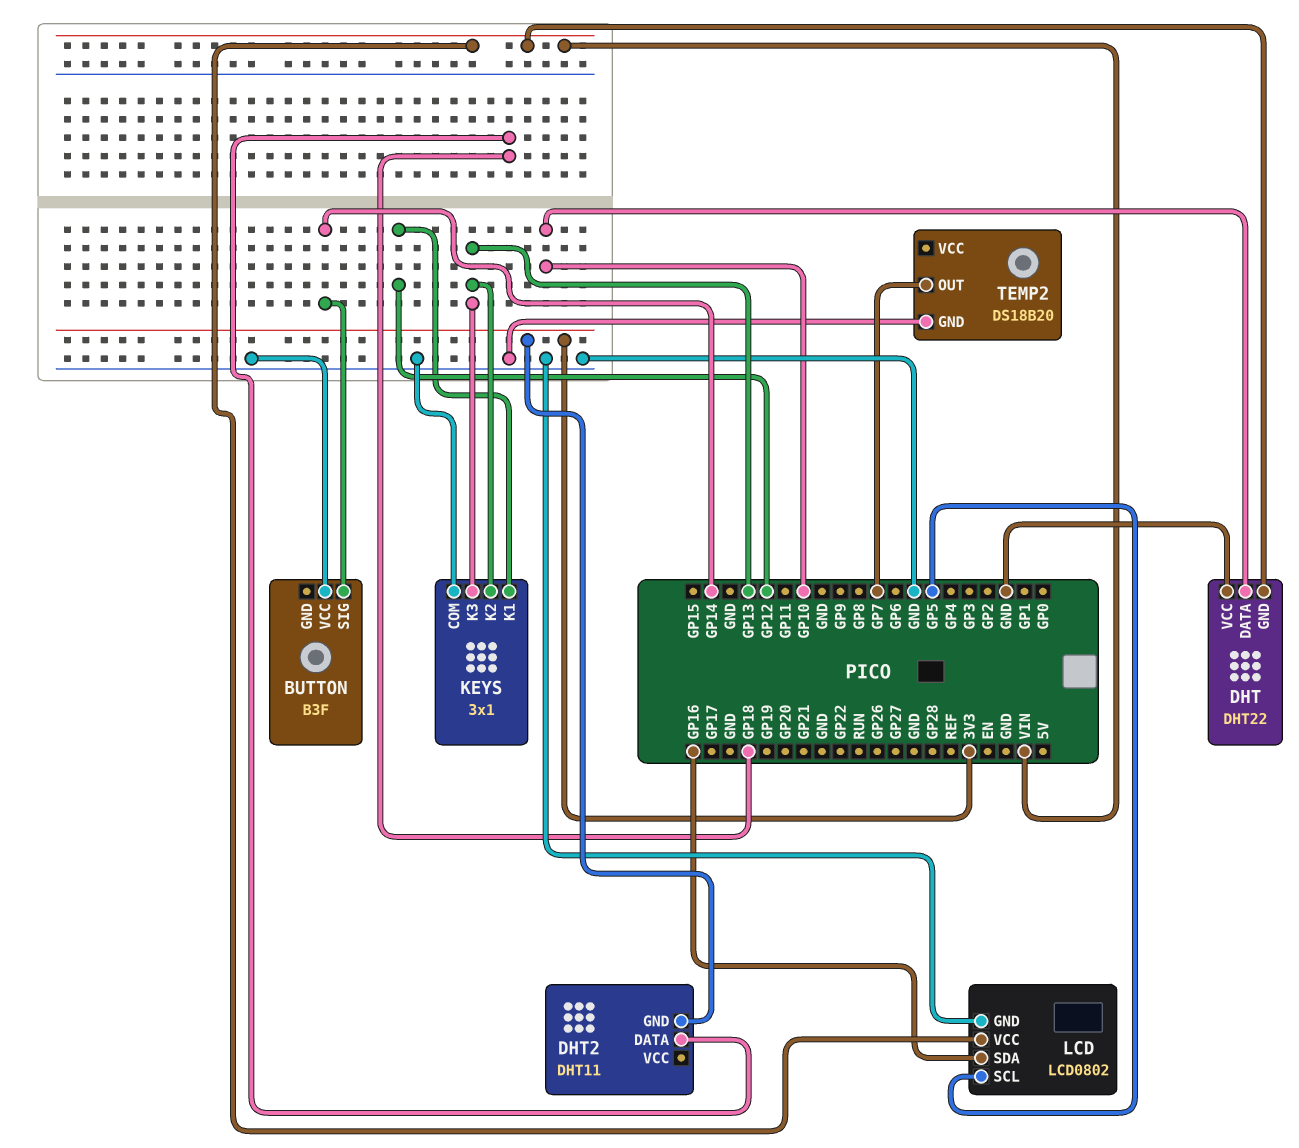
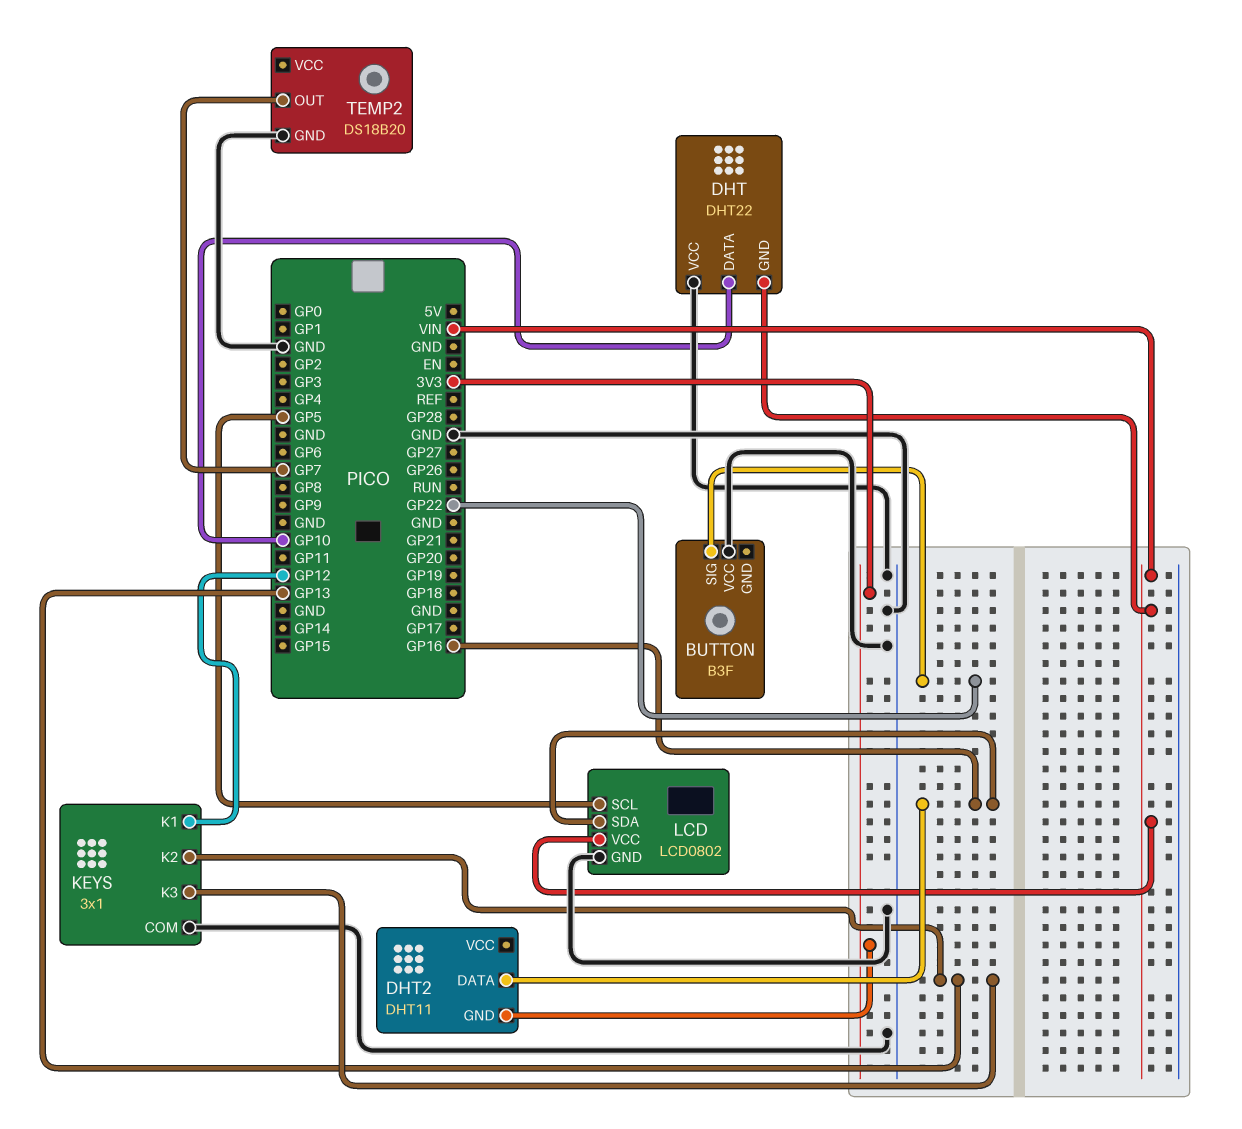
BUTTON pin SIG: GP14 -> GP22
DHT2 pin DATA: GP18 -> GP16

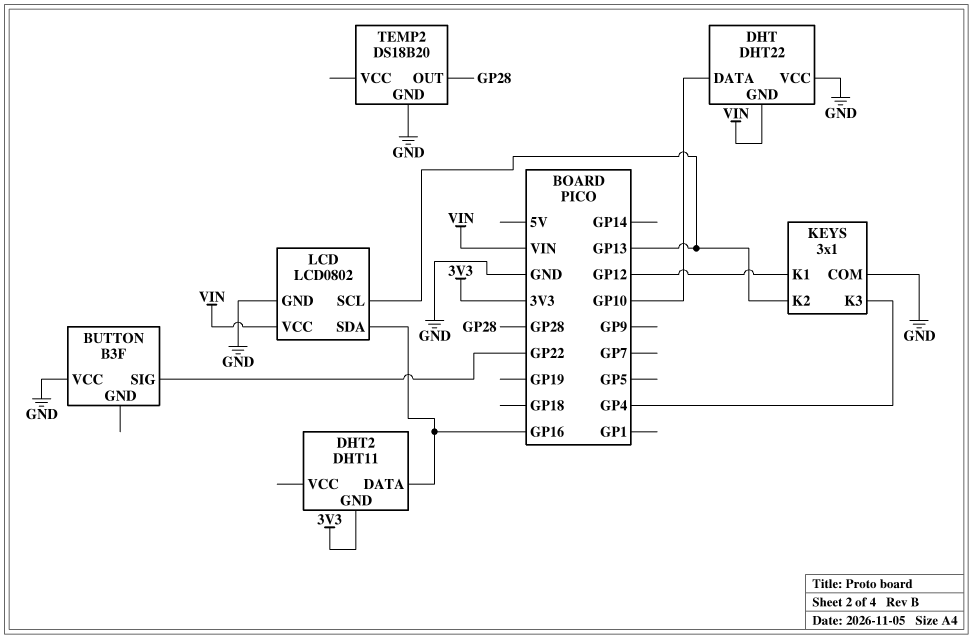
KEYS pin K3: GP13 -> GP4
LCD pin SCL: GP5 -> GP13
TEMP2 pin OUT: GP7 -> GP28

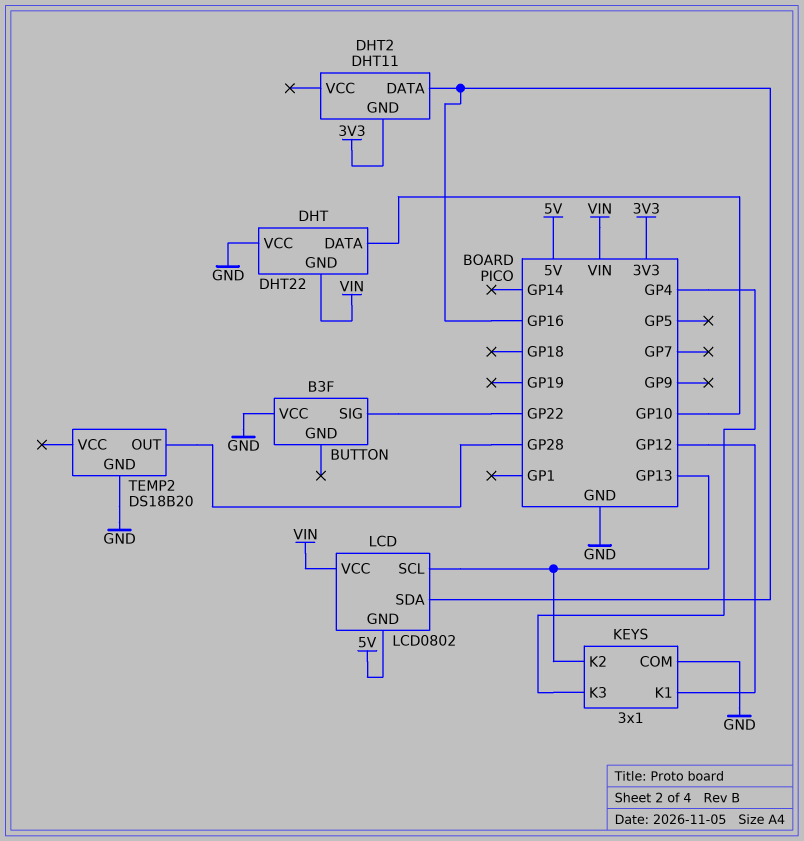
LCD pin GND: GND -> 5V

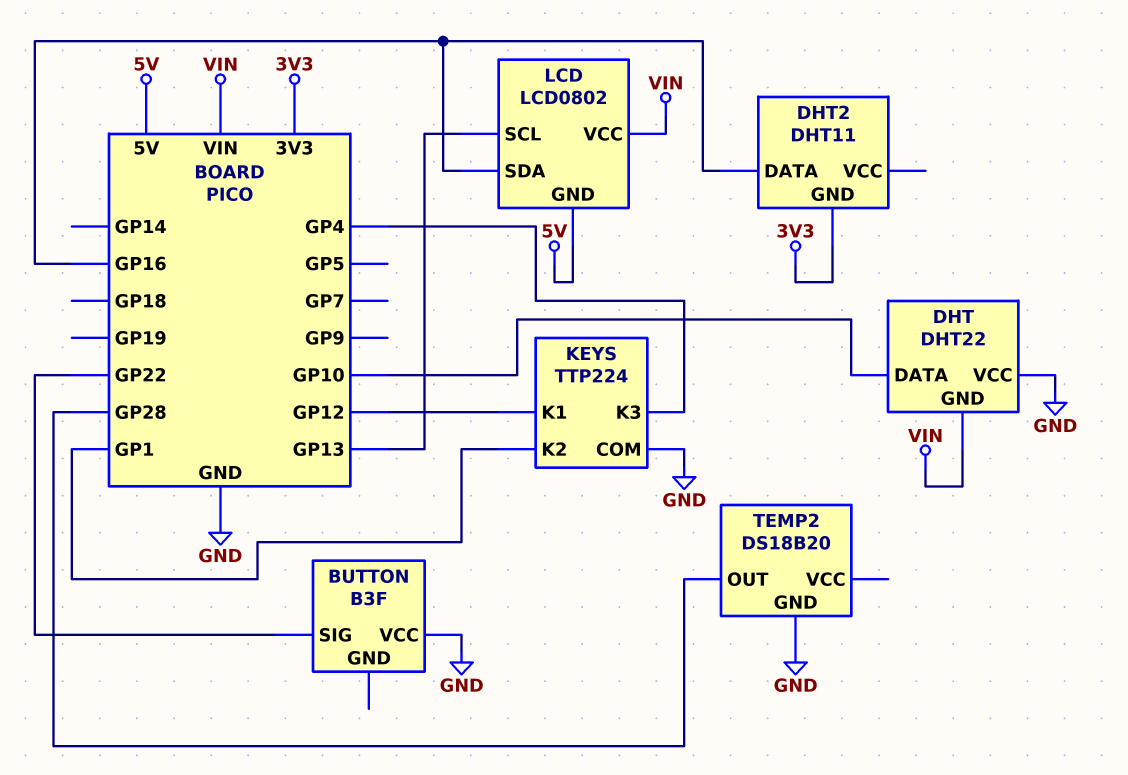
KEYS: 3x1 -> TTP224
KEYS pin K2: GP13 -> GP1

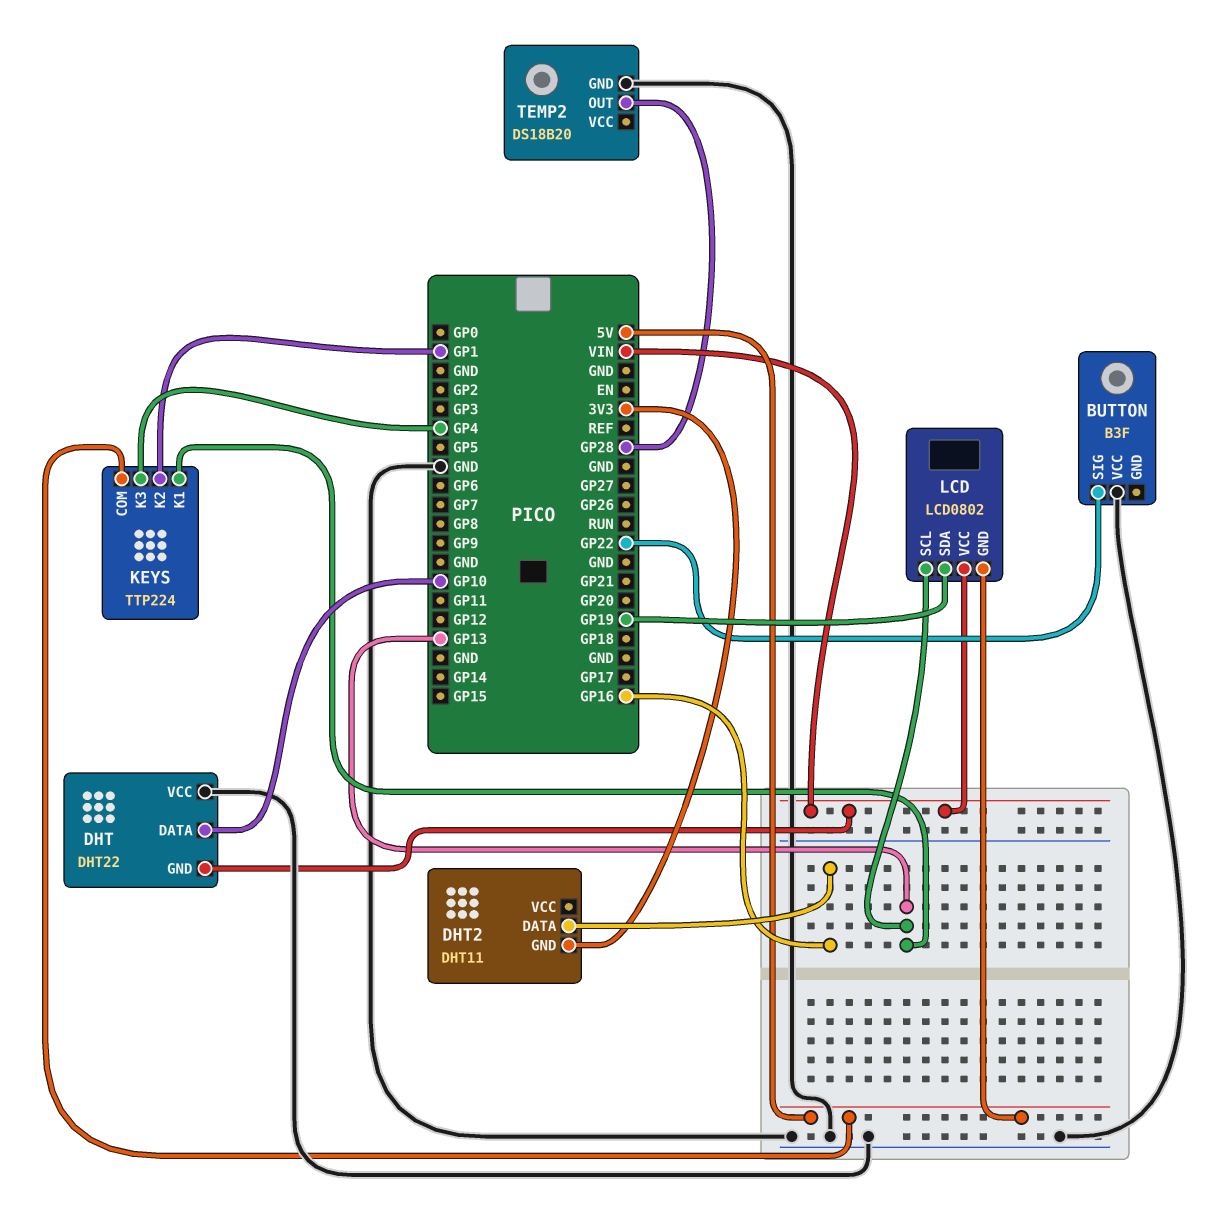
KEYS pin COM: GND -> 5V
KEYS pin K1: GP12 -> GP13
LCD pin SDA: GP16 -> GP19

